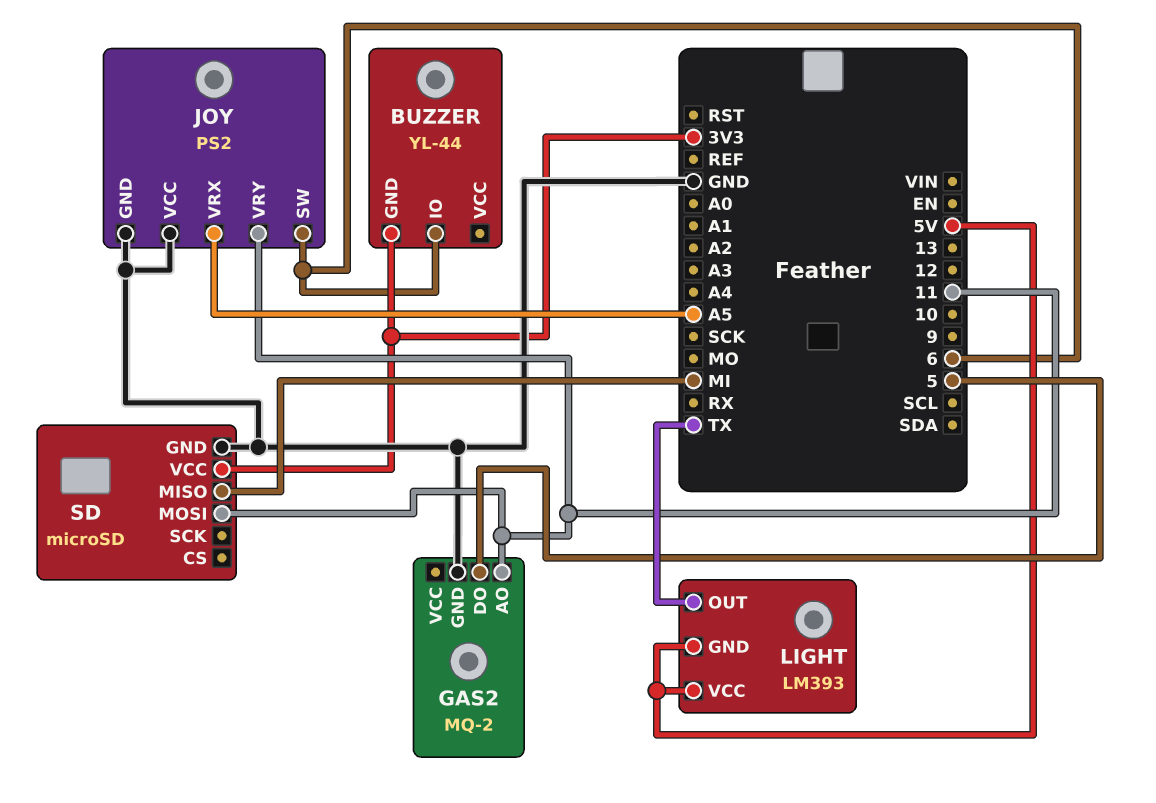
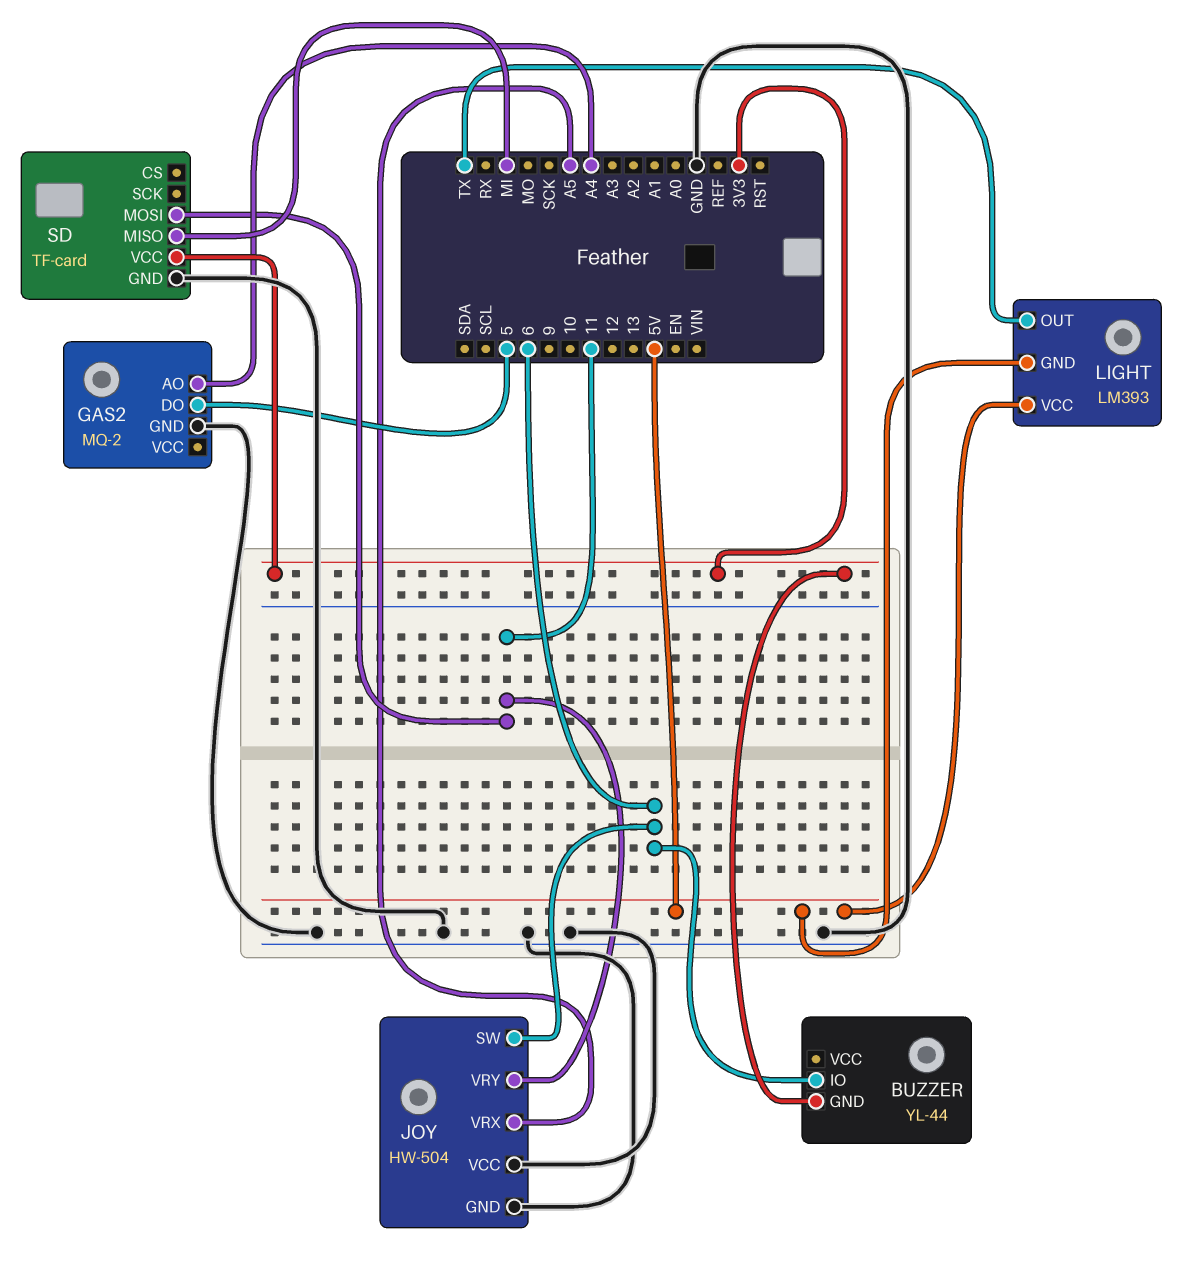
GAS2 pin AO: 11 -> A4
JOY: PS2 -> HW-504
SD: microSD -> TF-card

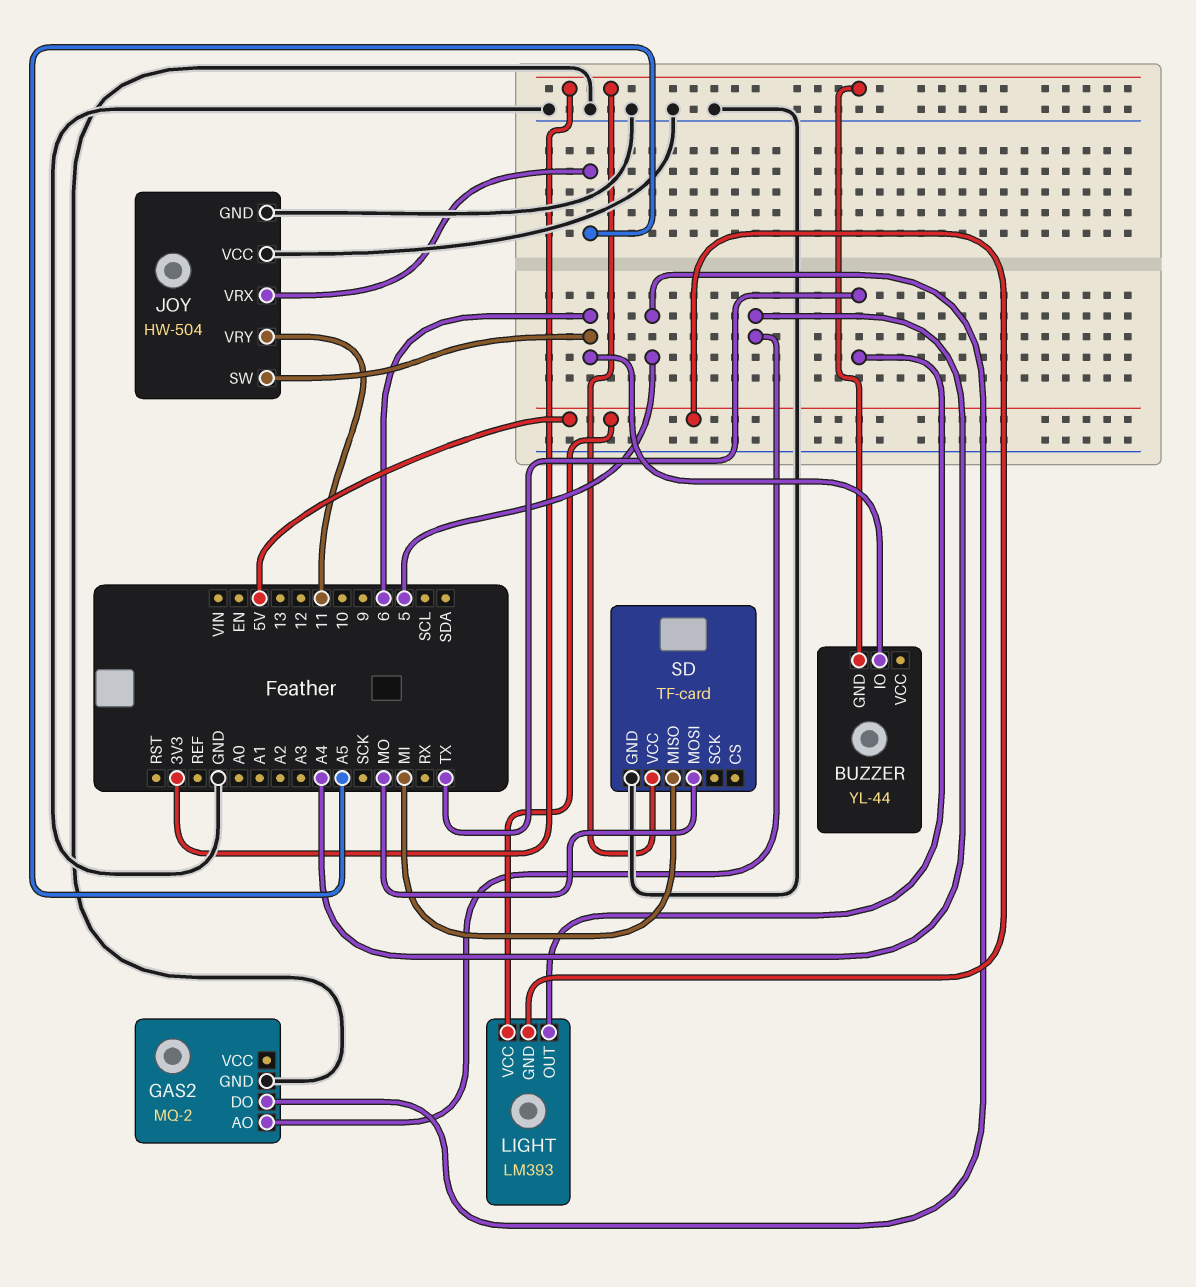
SD pin MOSI: 11 -> MO

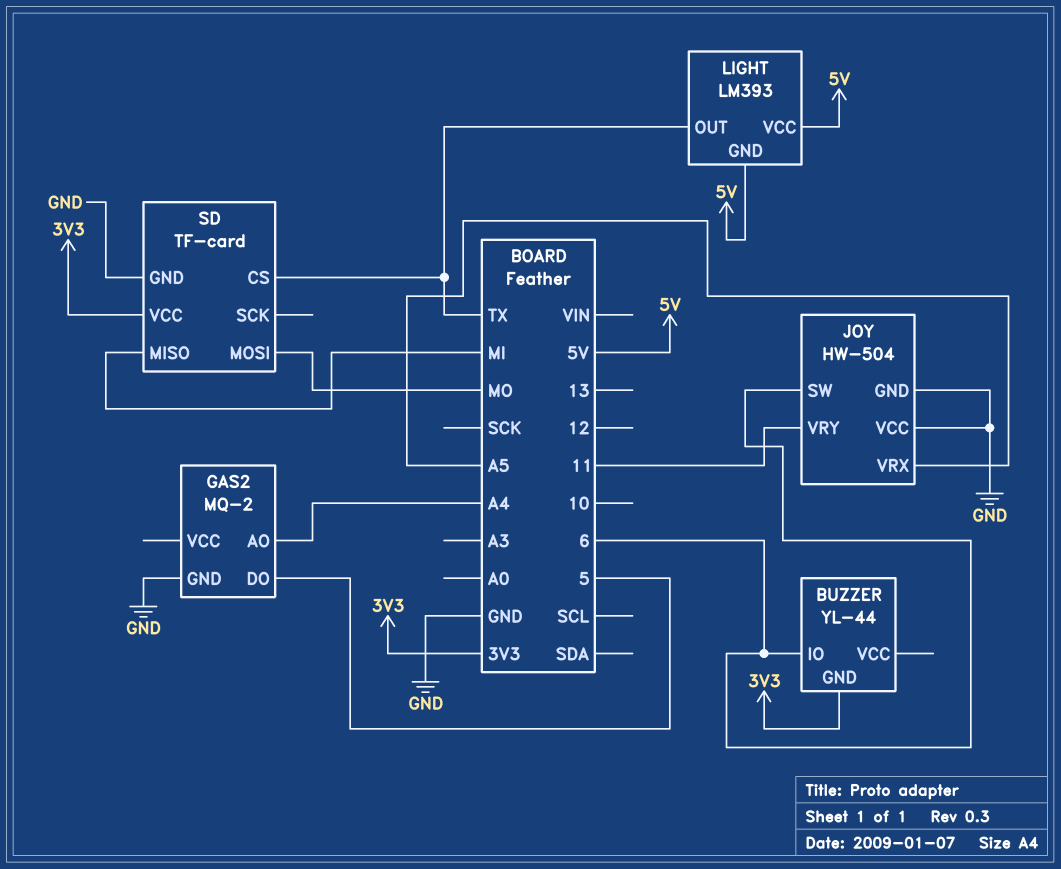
SD pin CS: none -> TX

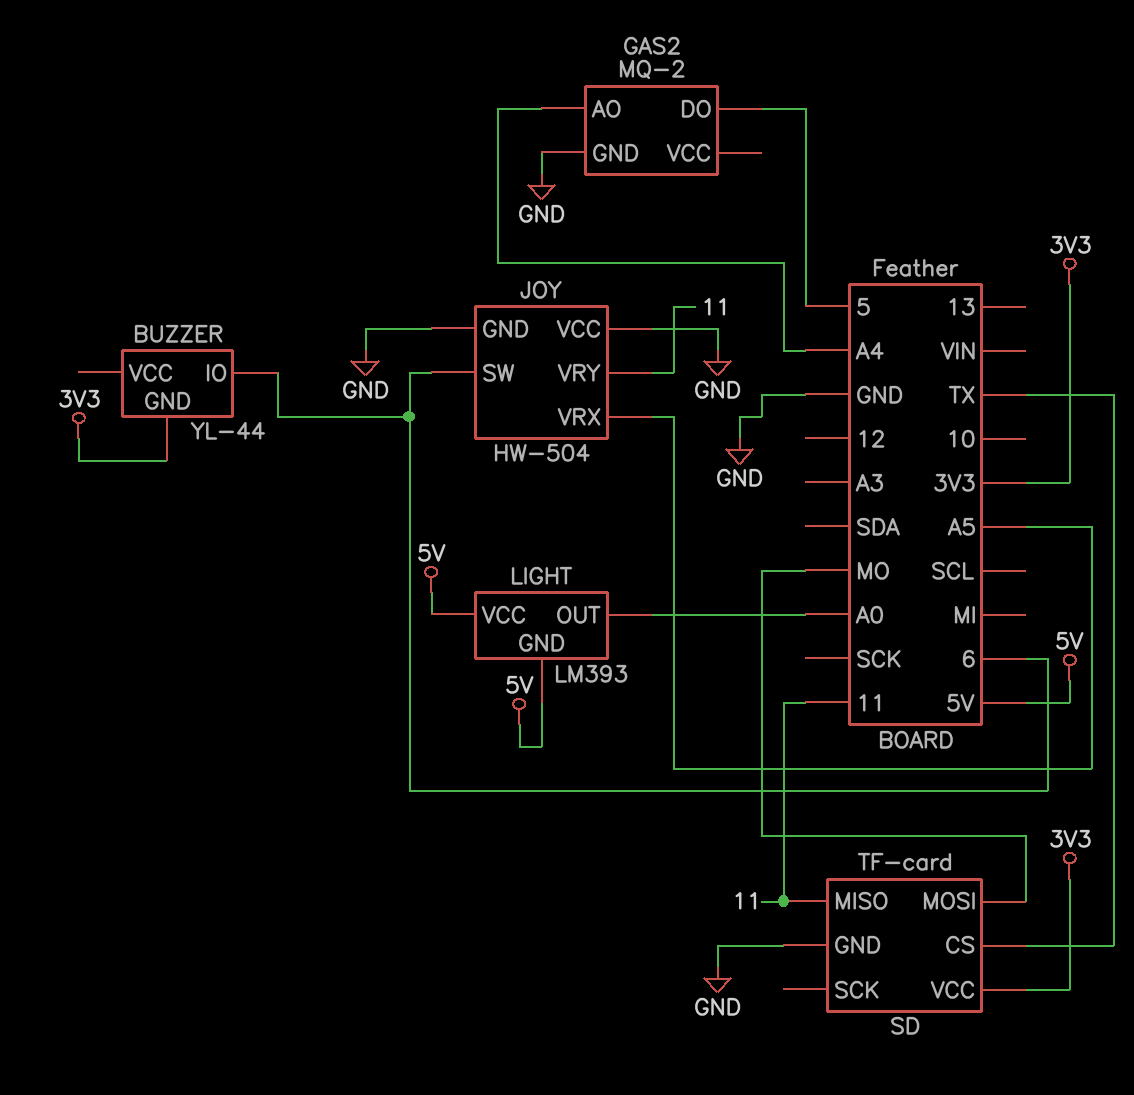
LIGHT pin OUT: TX -> A0
SD pin MISO: MI -> 11

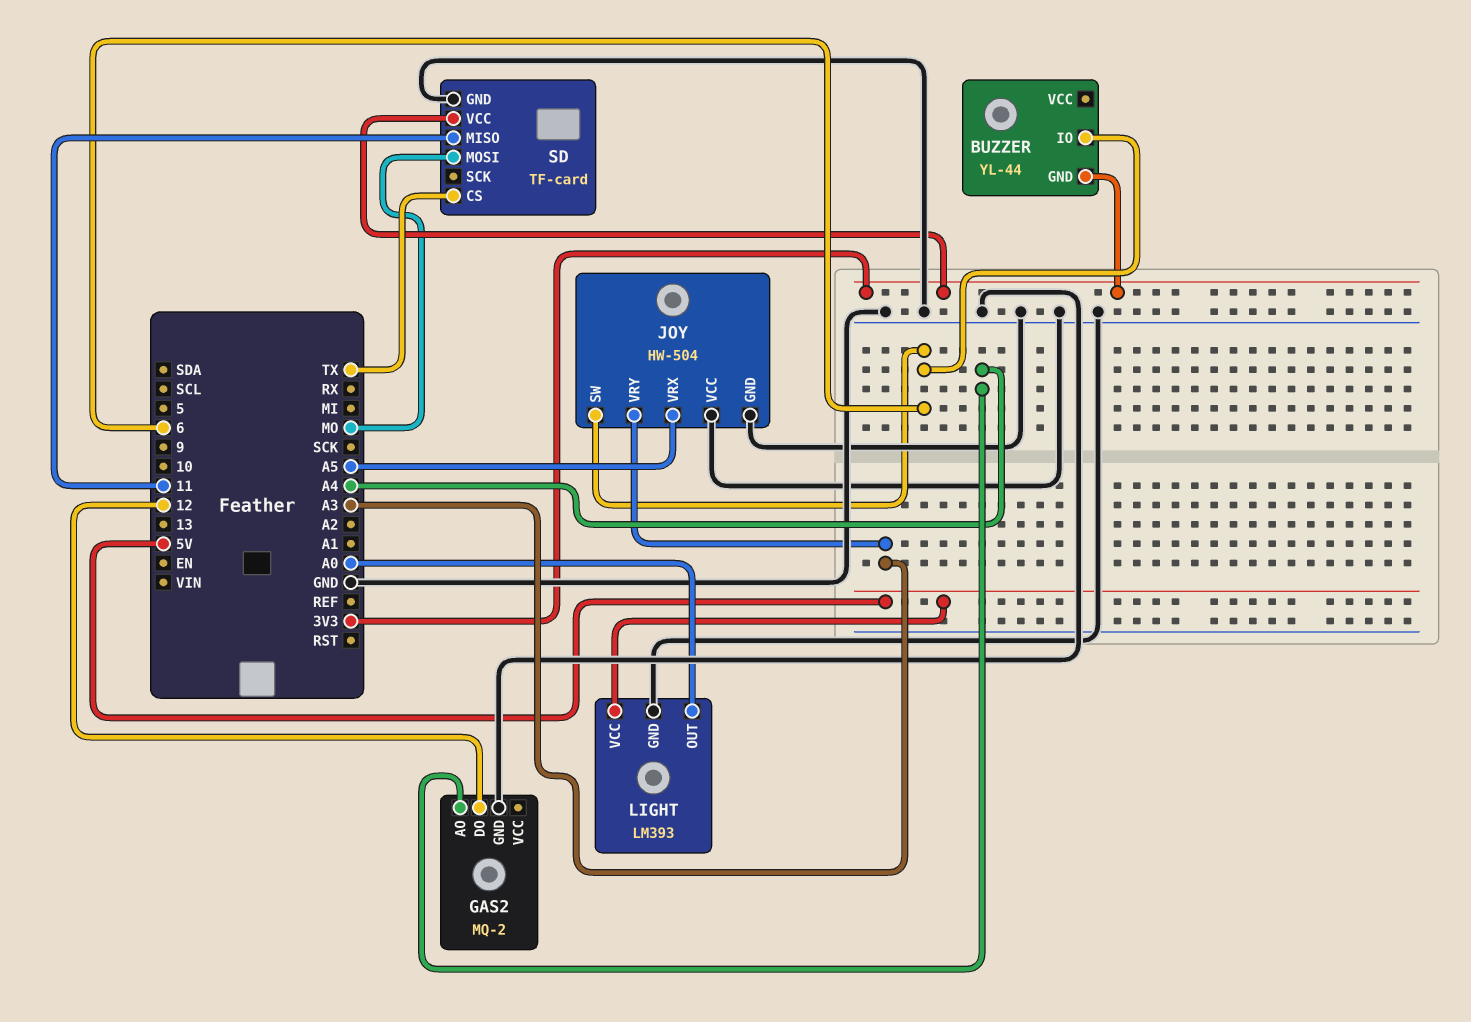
GAS2 pin DO: 5 -> 12
JOY pin VRY: 11 -> A3
LIGHT pin GND: 5V -> GND

